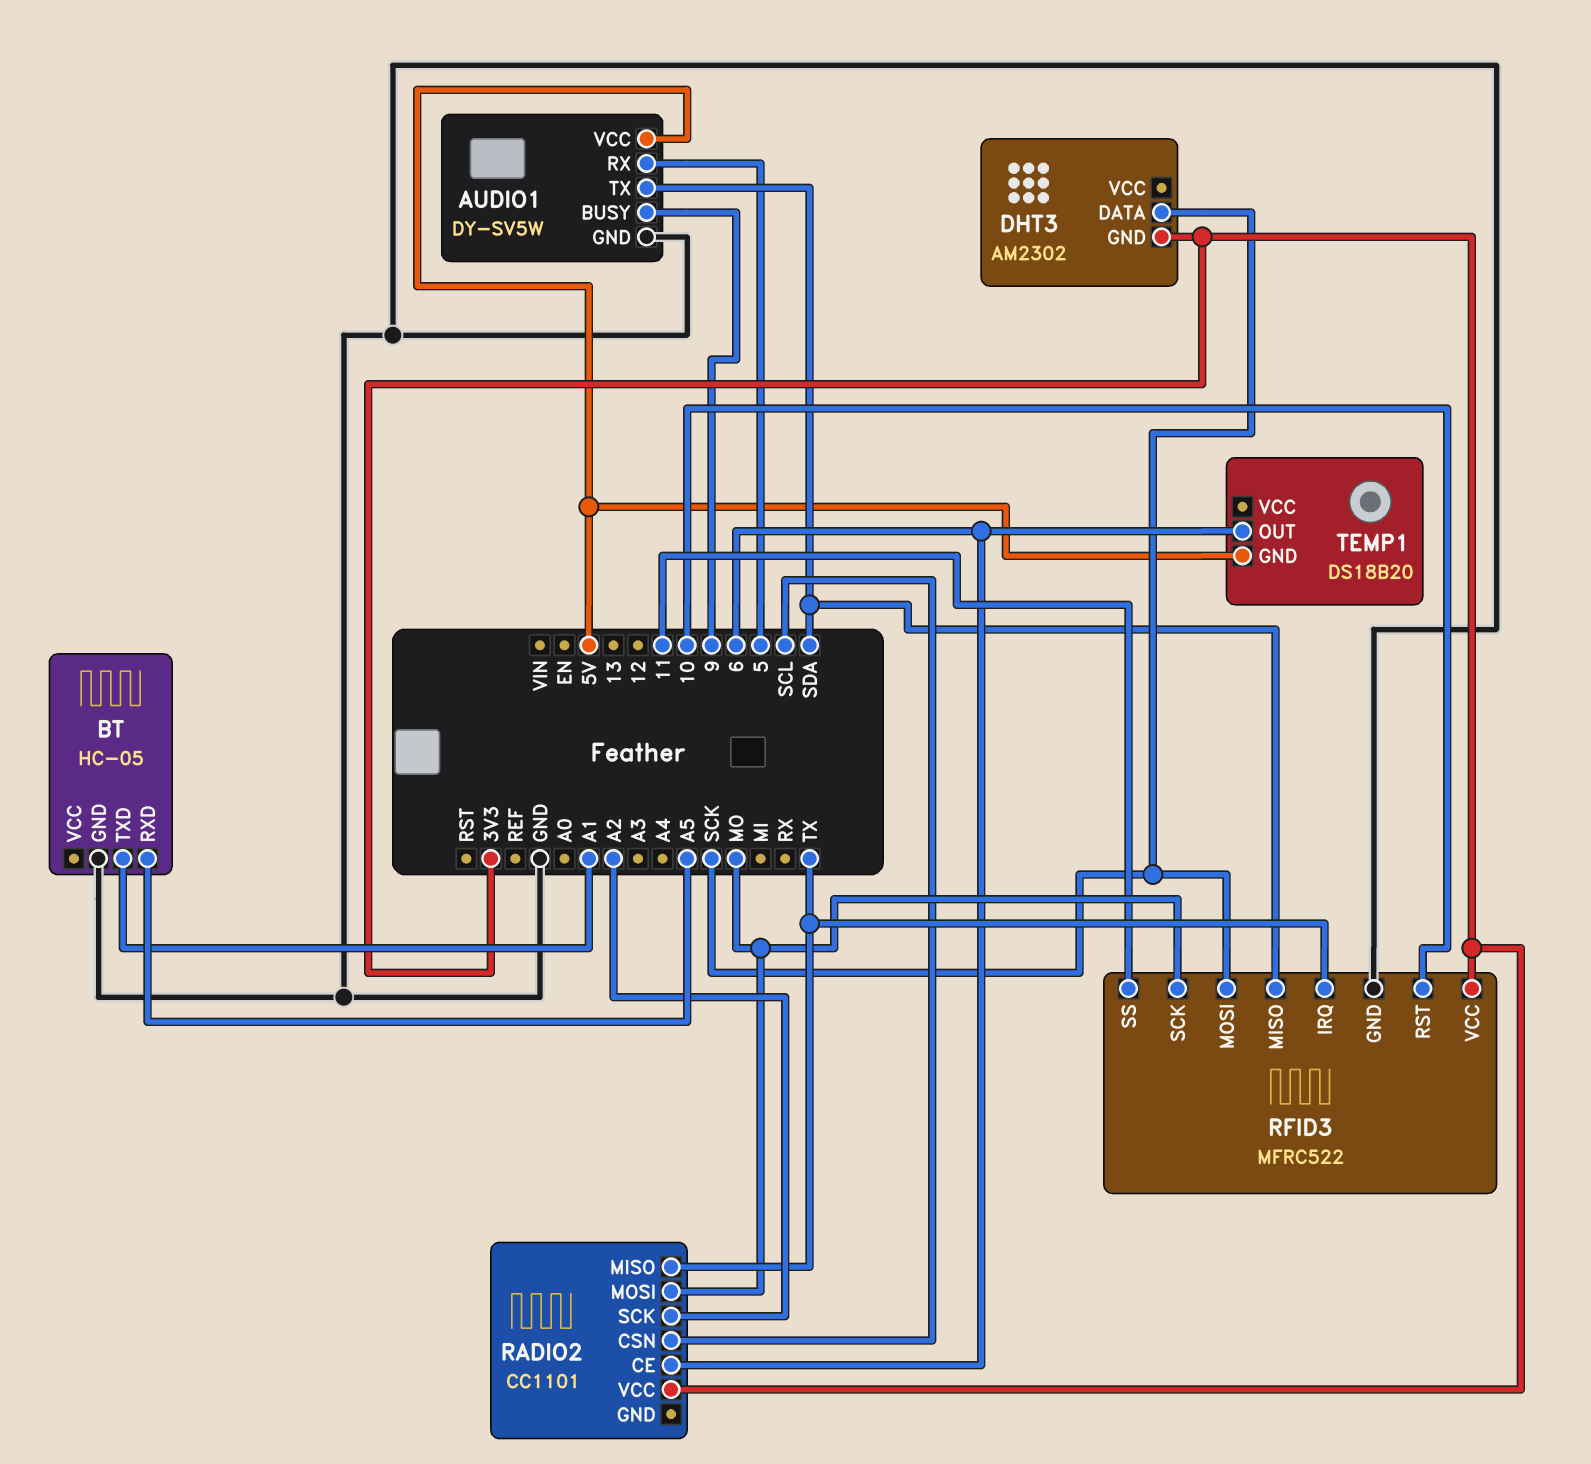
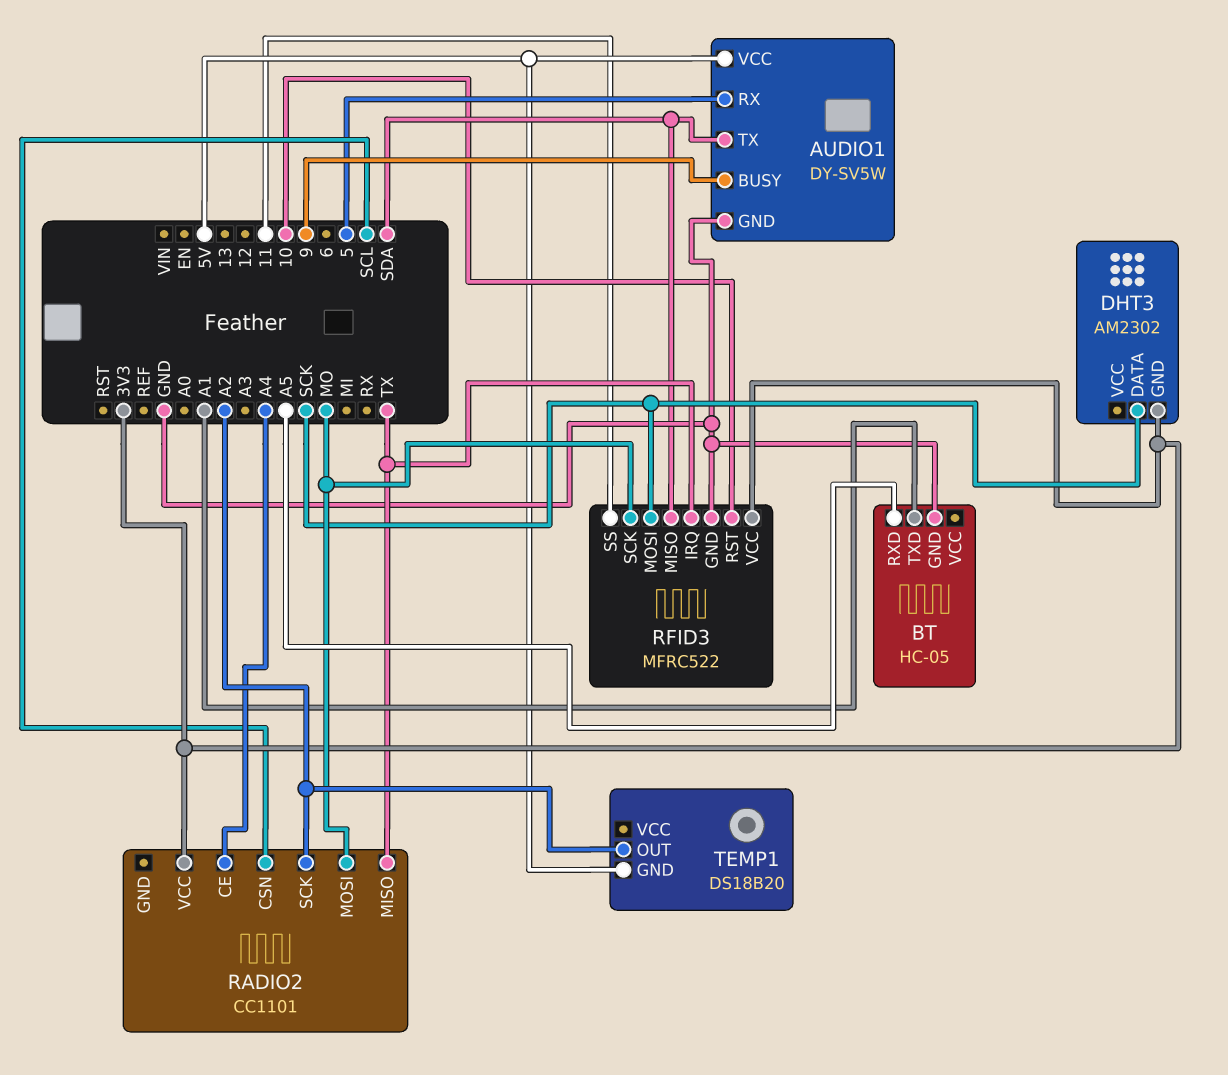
RADIO2 pin CE: 6 -> A4
TEMP1 pin OUT: 6 -> A2

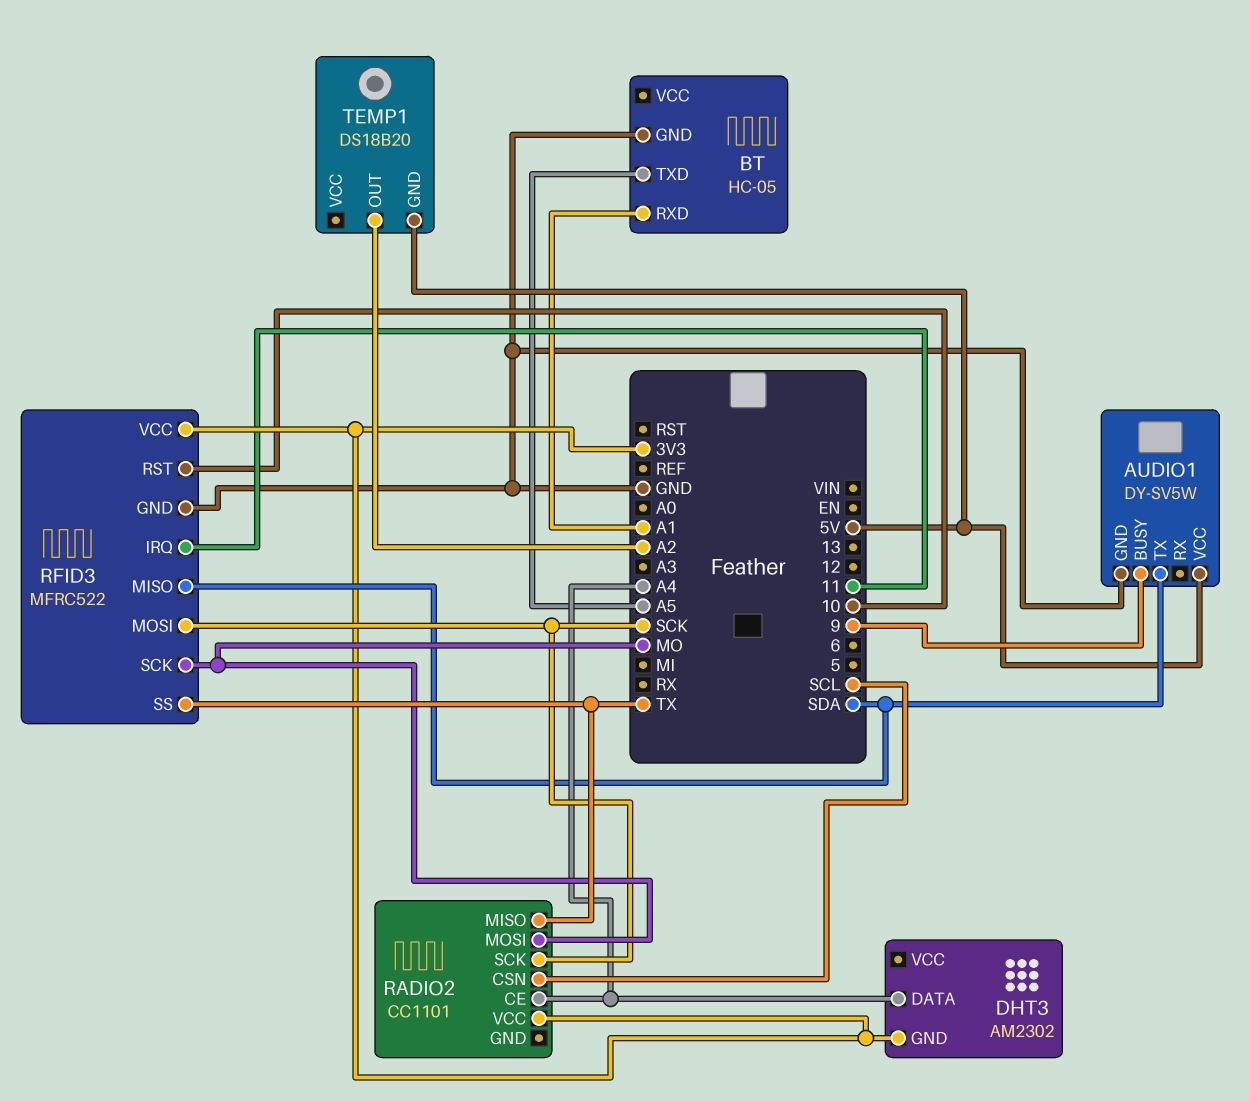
AUDIO1 pin RX: 5 -> none
BT pin RXD: A5 -> A1
BT pin TXD: A1 -> A5
DHT3 pin DATA: SCK -> A4
RADIO2 pin SCK: A2 -> SCK
RFID3 pin IRQ: TX -> 11
RFID3 pin SS: 11 -> TX

